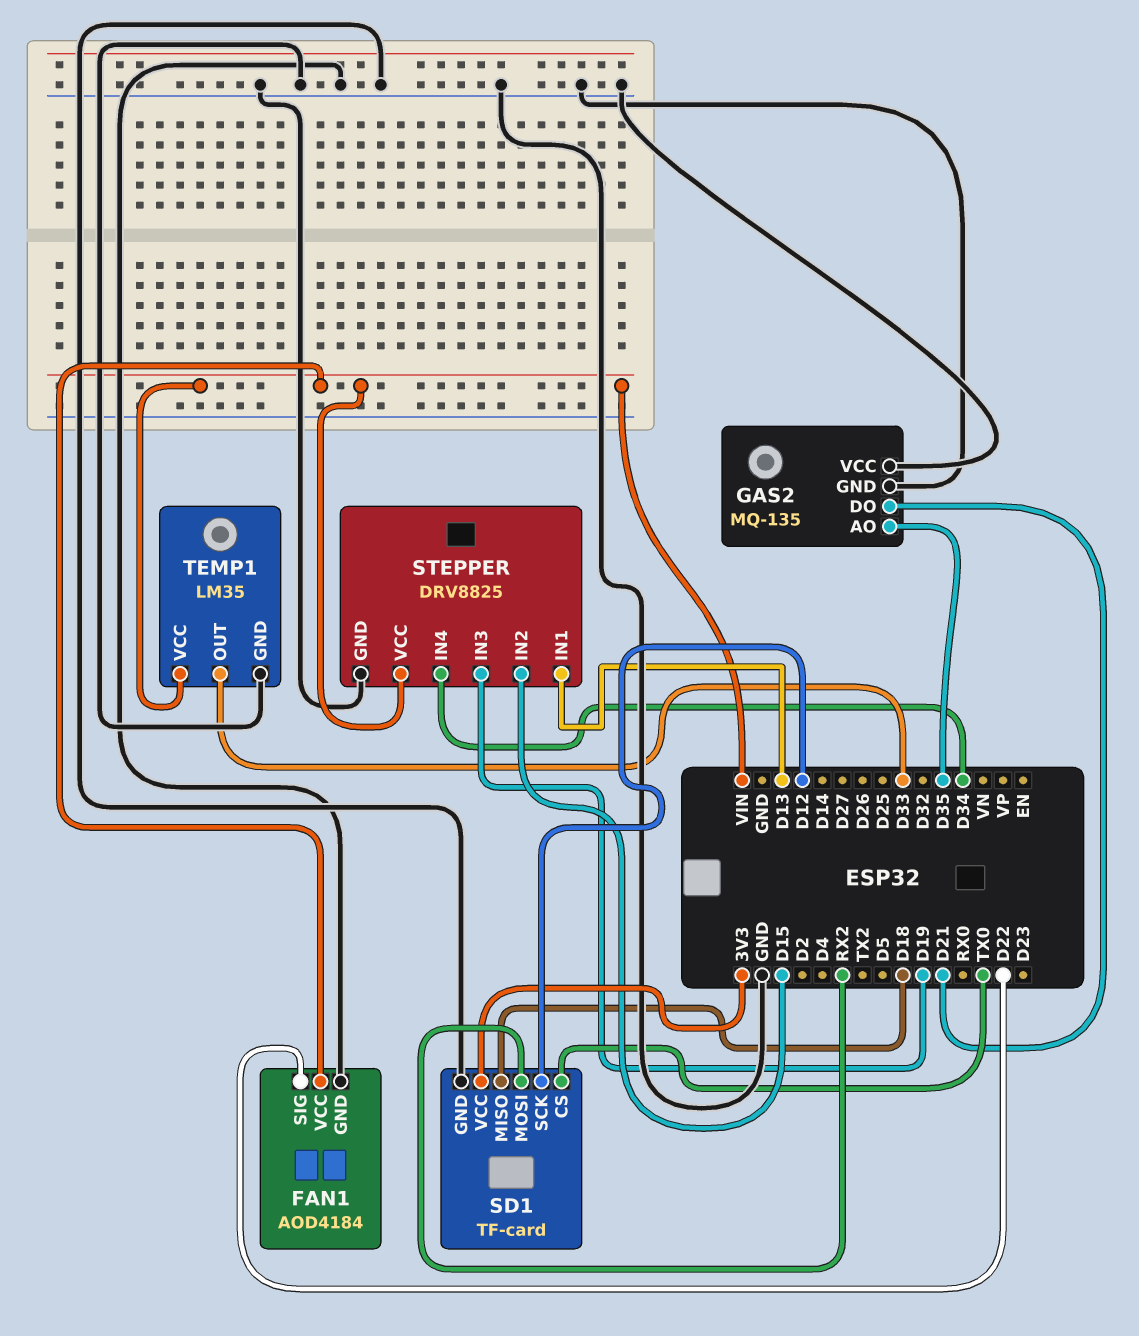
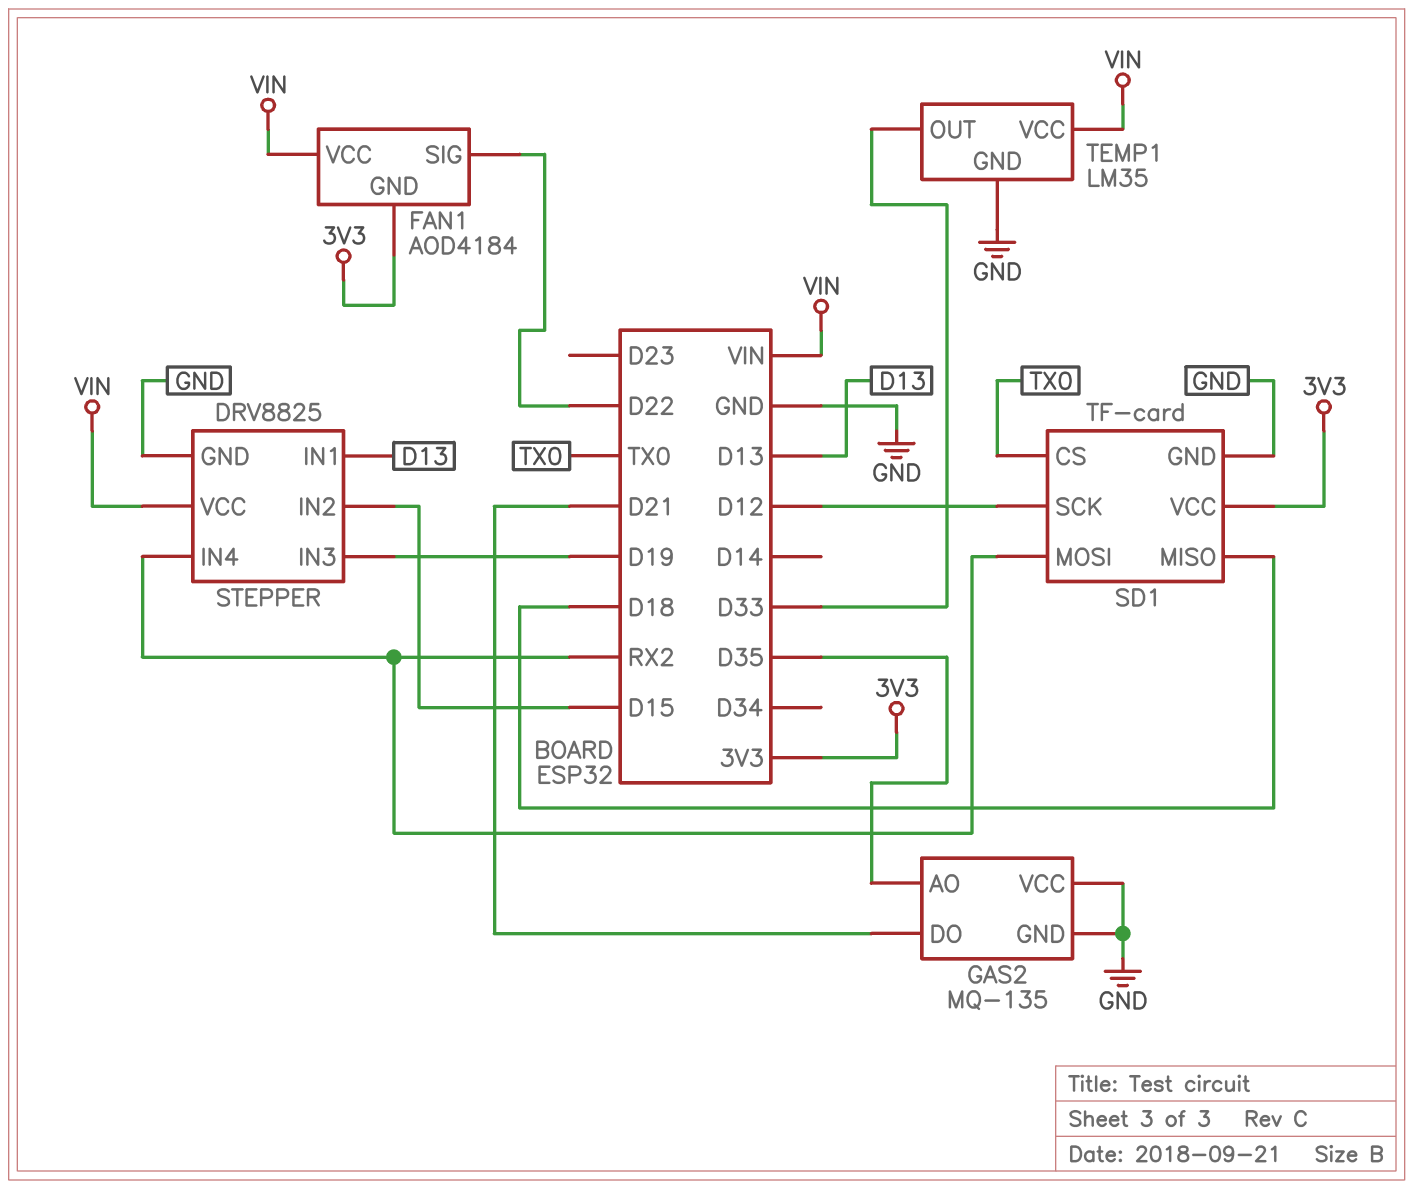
FAN1 pin GND: GND -> 3V3
STEPPER pin IN4: D34 -> RX2

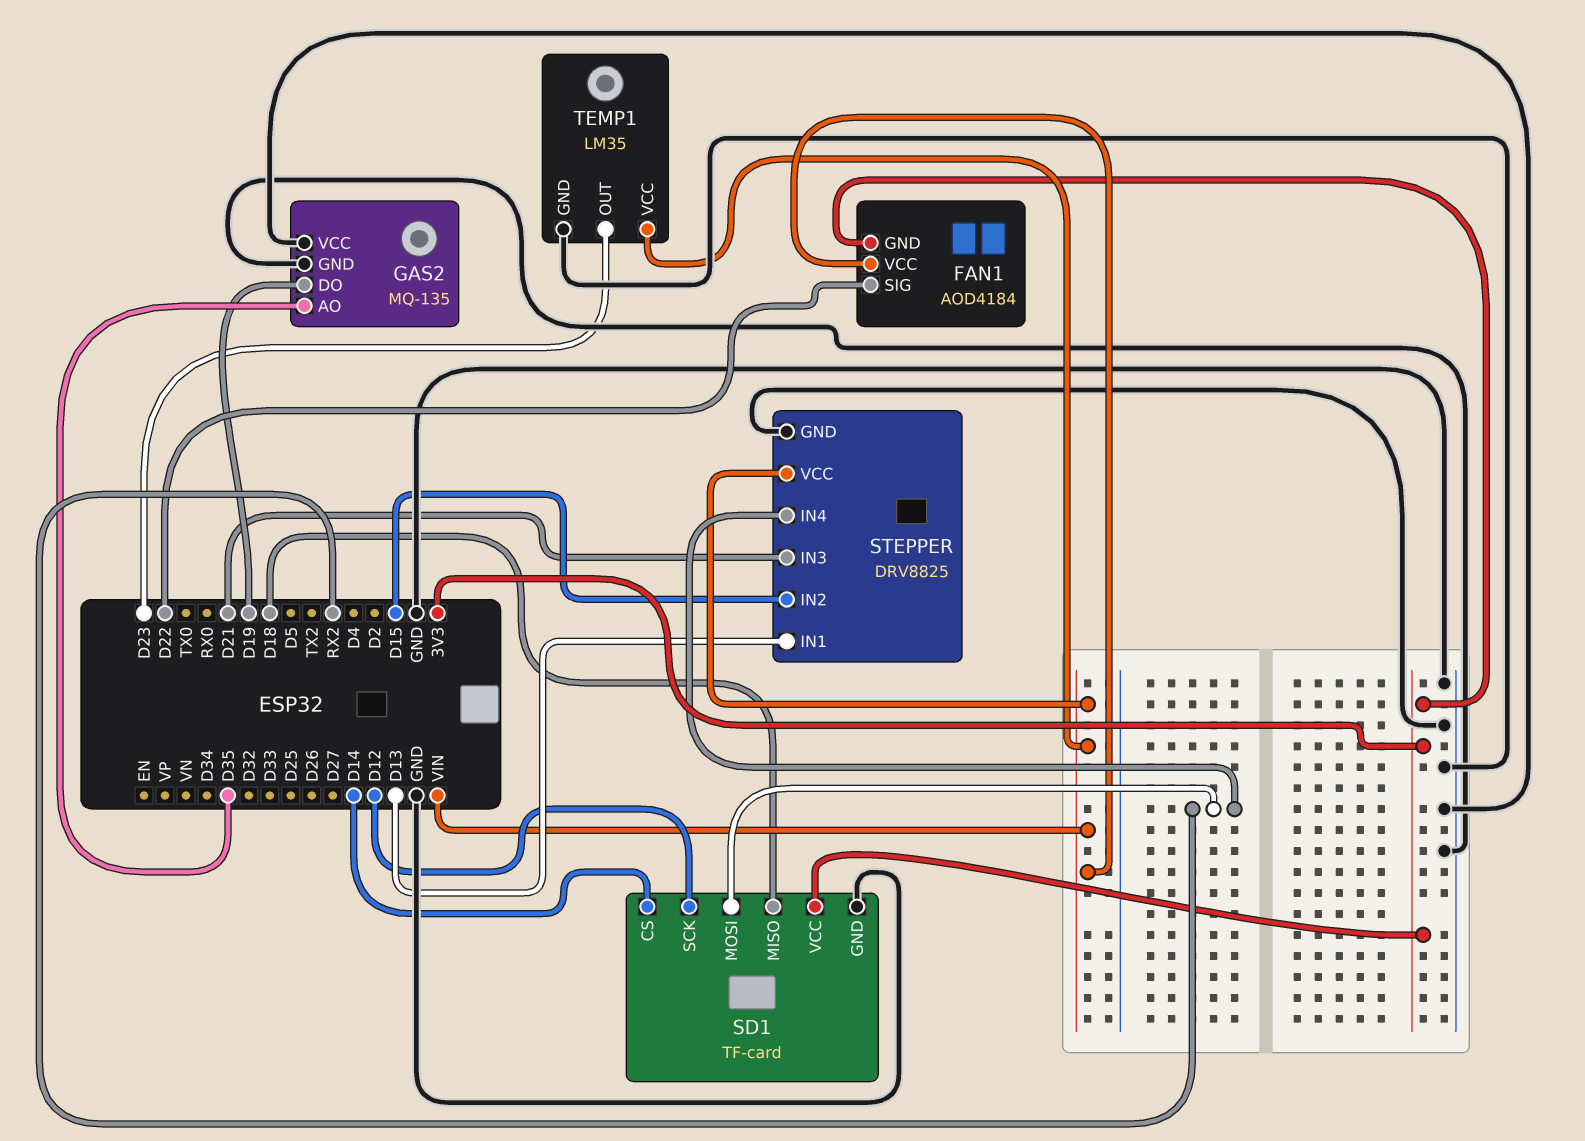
GAS2 pin DO: D21 -> D19
SD1 pin CS: TX0 -> D14
STEPPER pin IN3: D19 -> D21
TEMP1 pin OUT: D33 -> D23

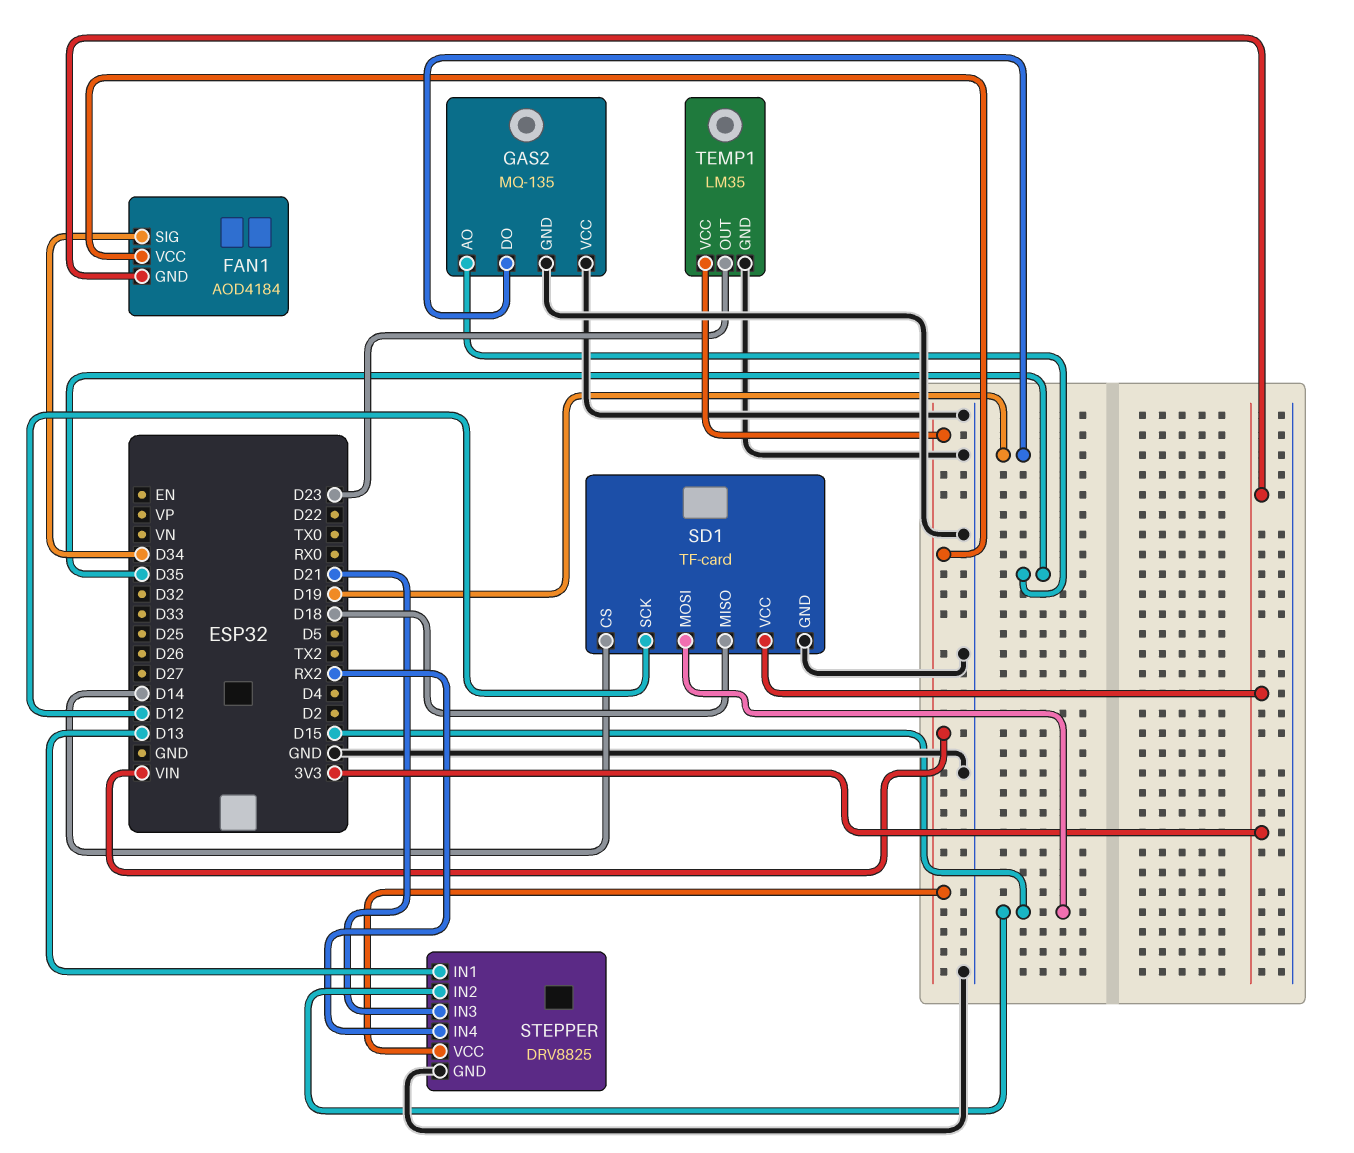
FAN1 pin SIG: D22 -> D34
SD1 pin MOSI: RX2 -> D15

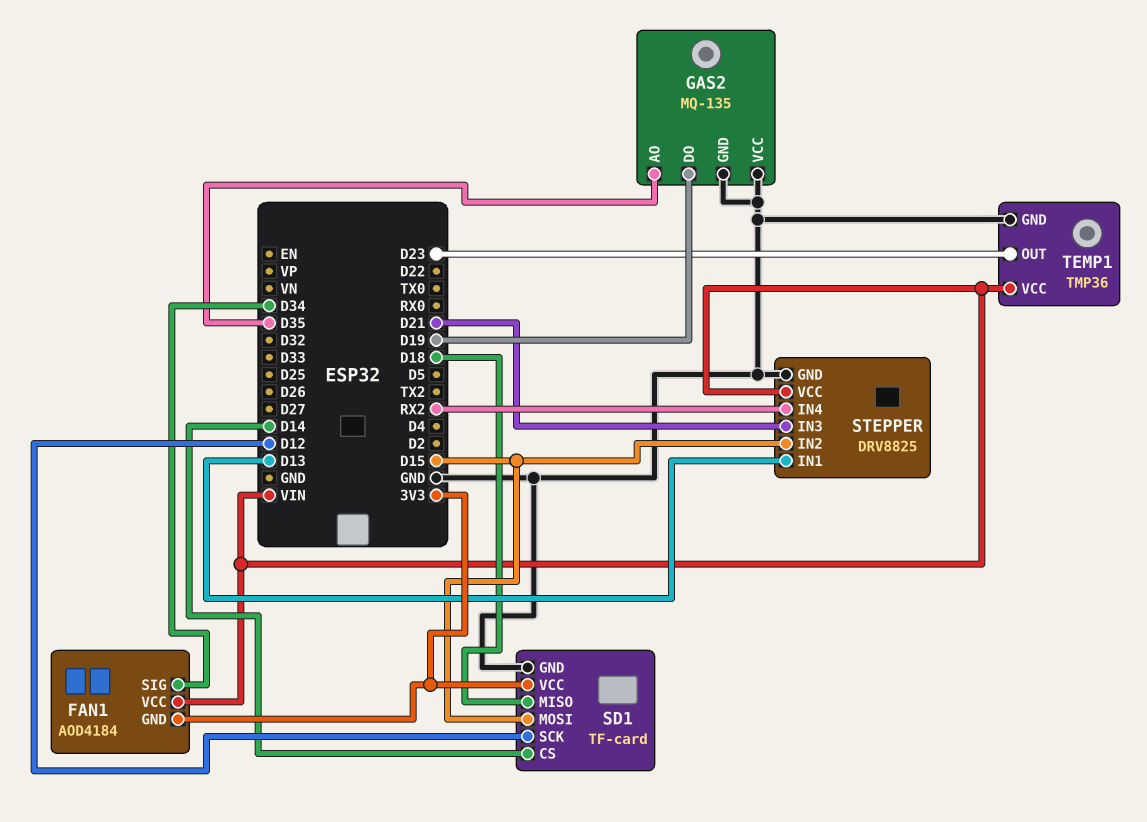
TEMP1: LM35 -> TMP36

